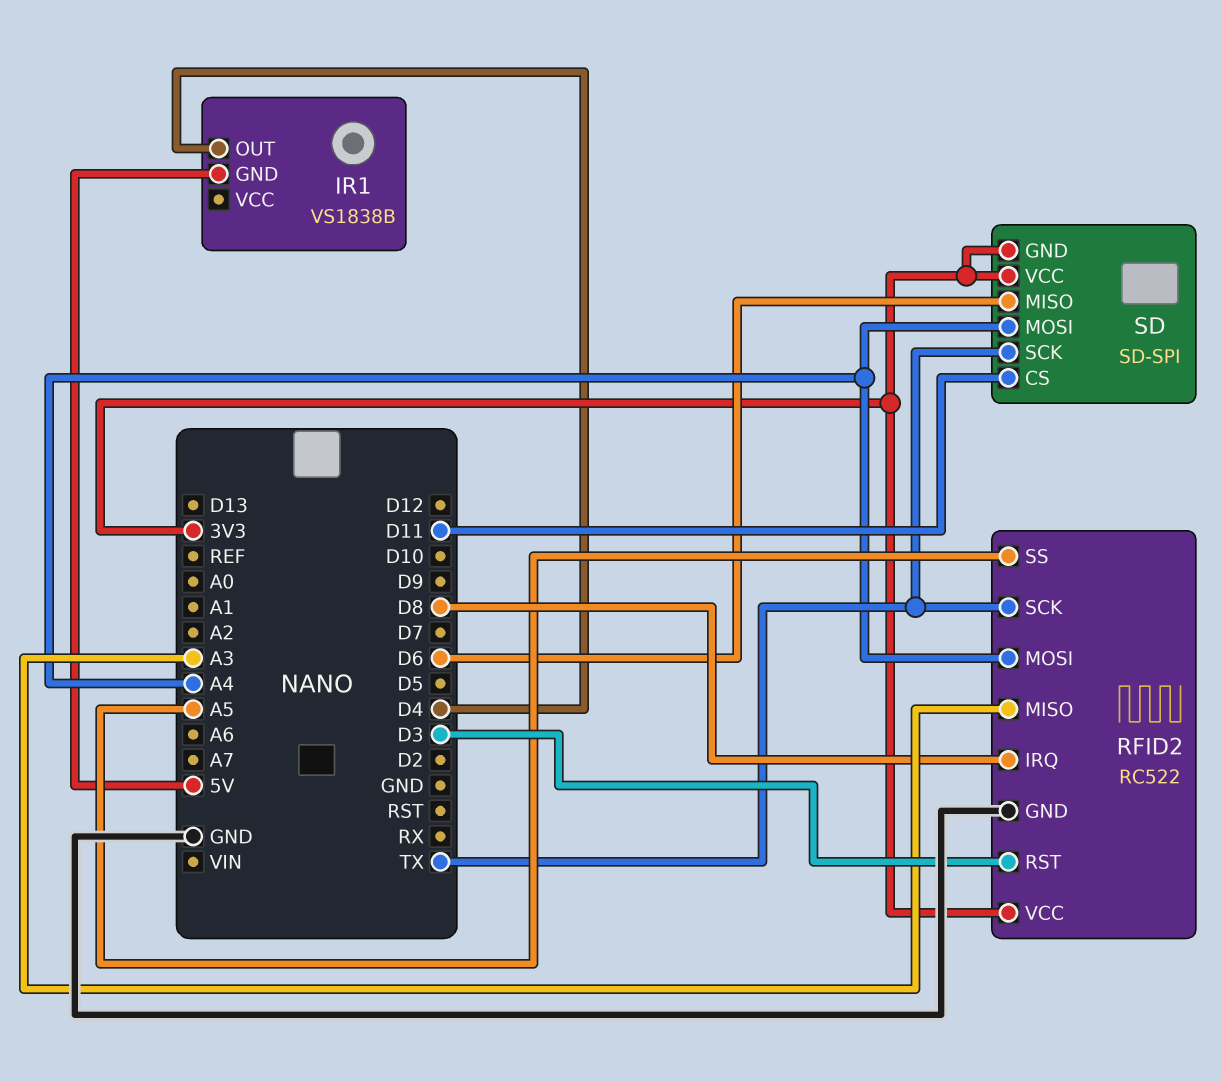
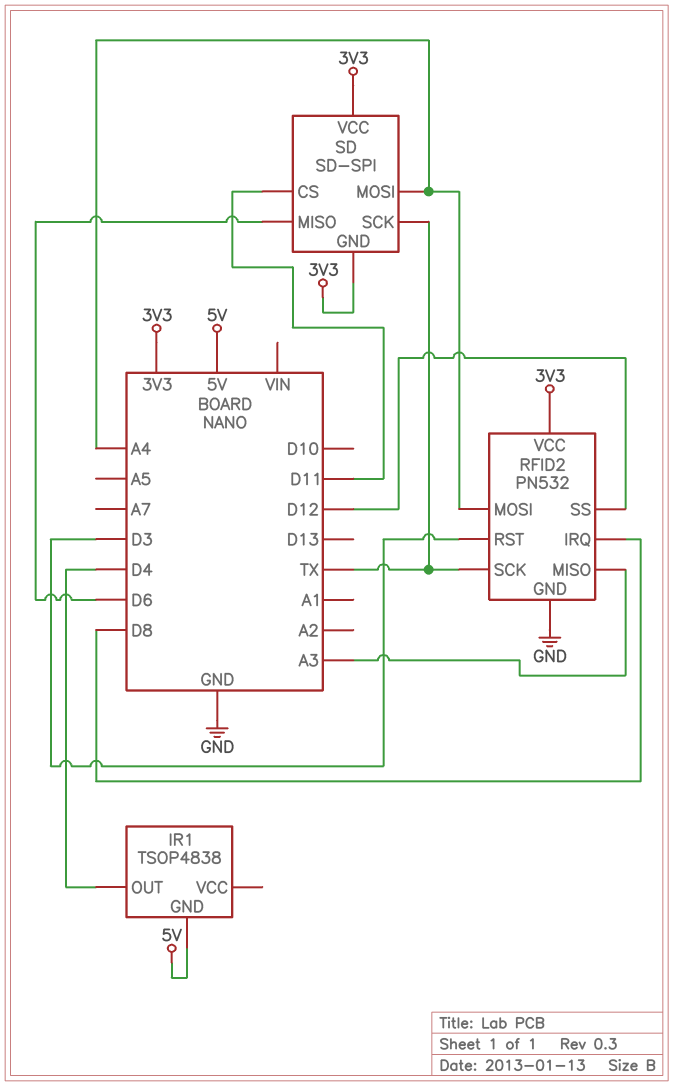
IR1: VS1838B -> TSOP4838
RFID2: RC522 -> PN532
RFID2 pin SS: A5 -> D12

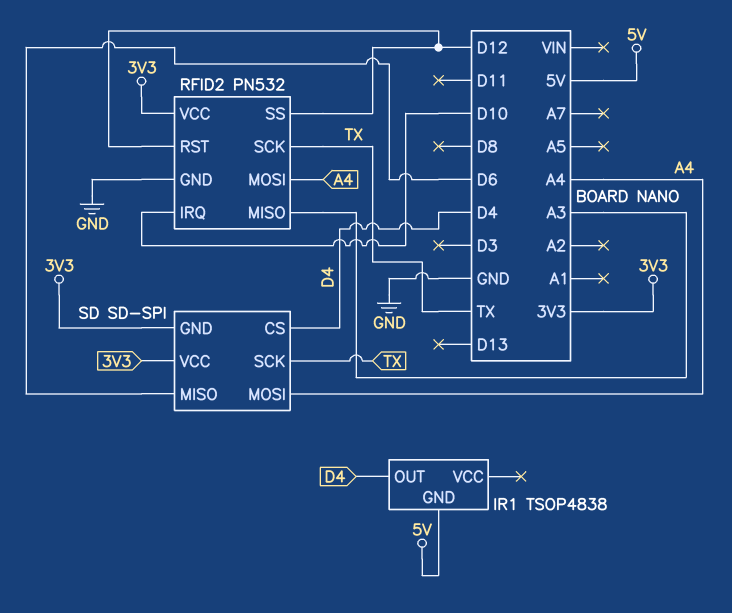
RFID2 pin IRQ: D8 -> D10
RFID2 pin RST: D3 -> D12
SD pin CS: D11 -> D4

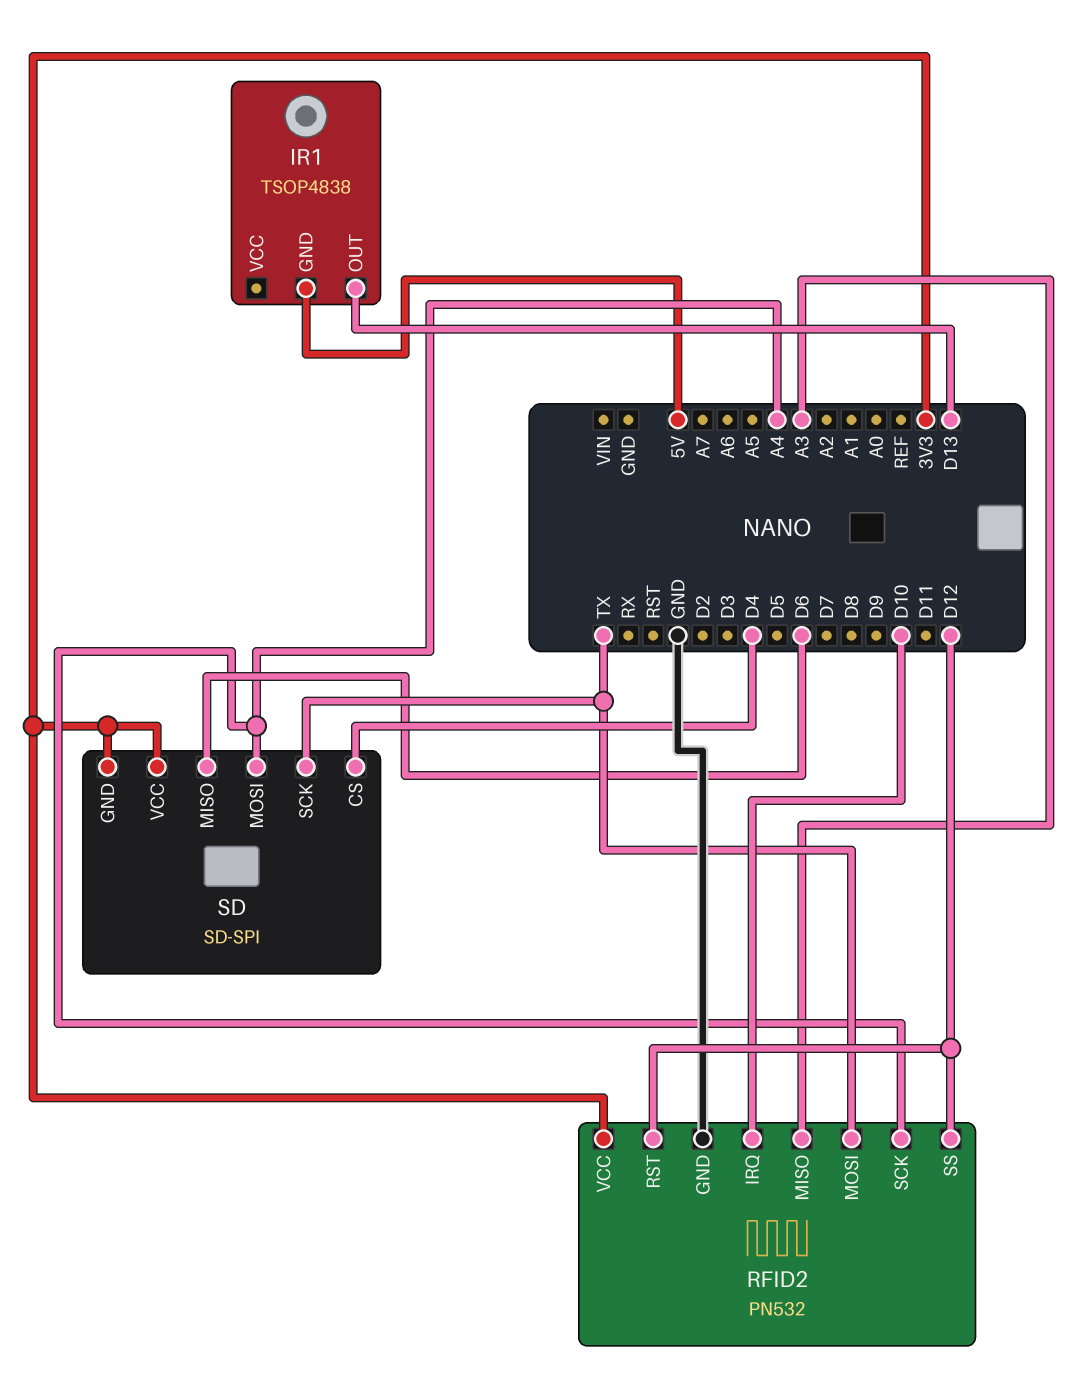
IR1 pin OUT: D4 -> D13
RFID2 pin MOSI: A4 -> TX
RFID2 pin SCK: TX -> A4

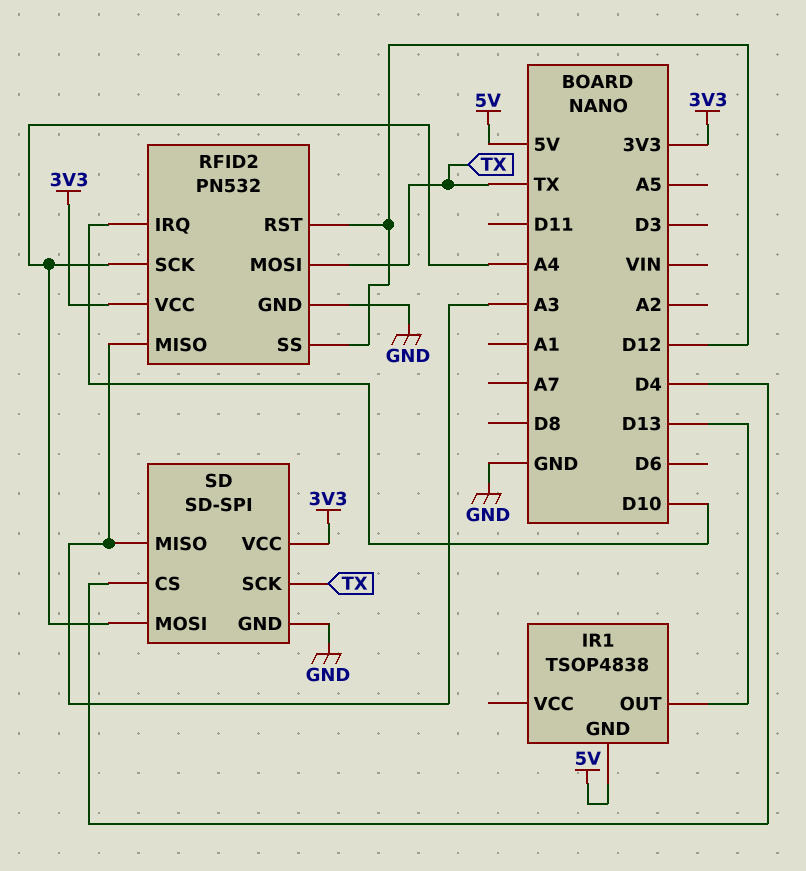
SD pin GND: 3V3 -> GND
SD pin MISO: D6 -> A3

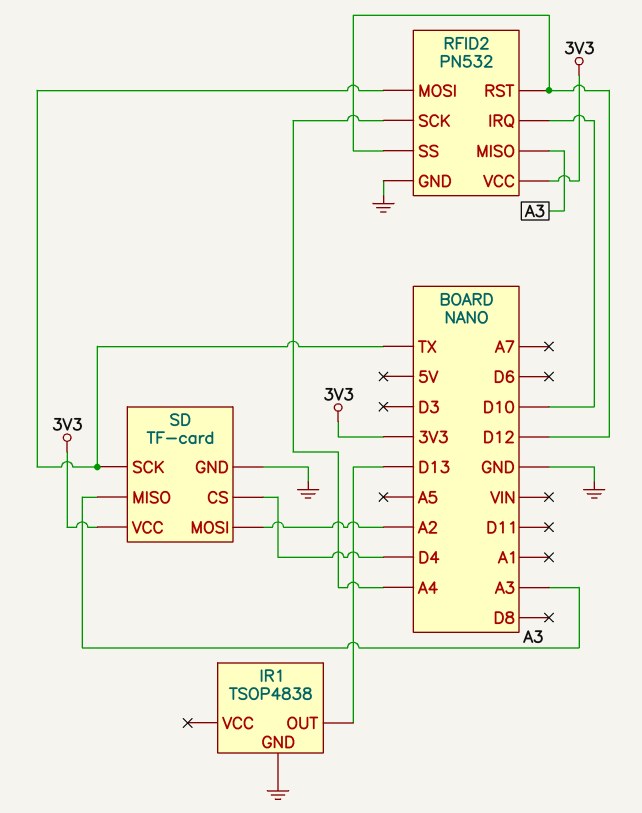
IR1 pin GND: 5V -> GND
SD: SD-SPI -> TF-card
SD pin MOSI: A4 -> A2

